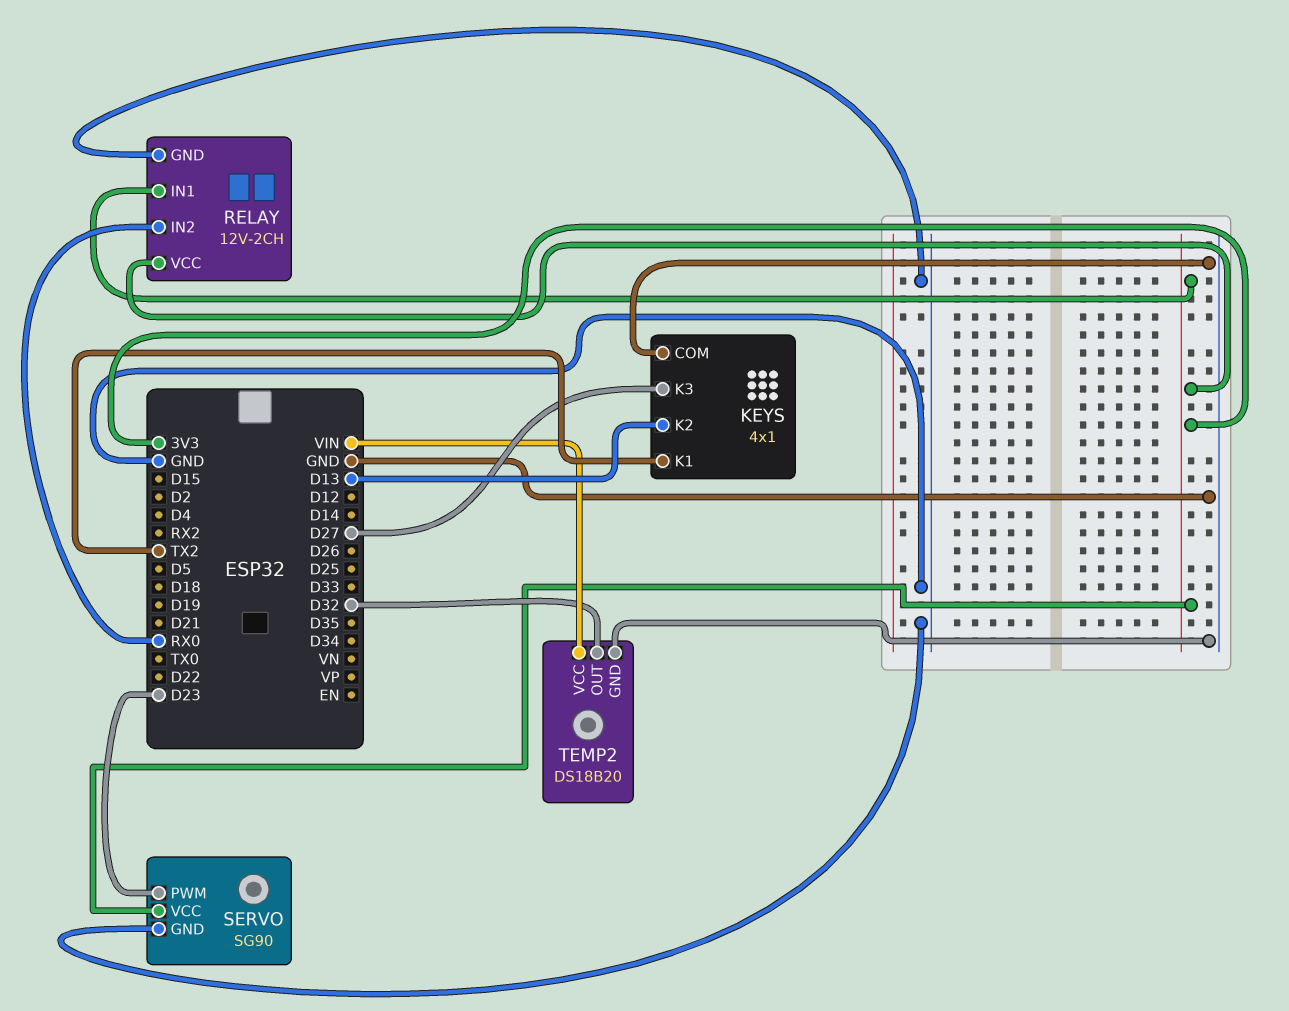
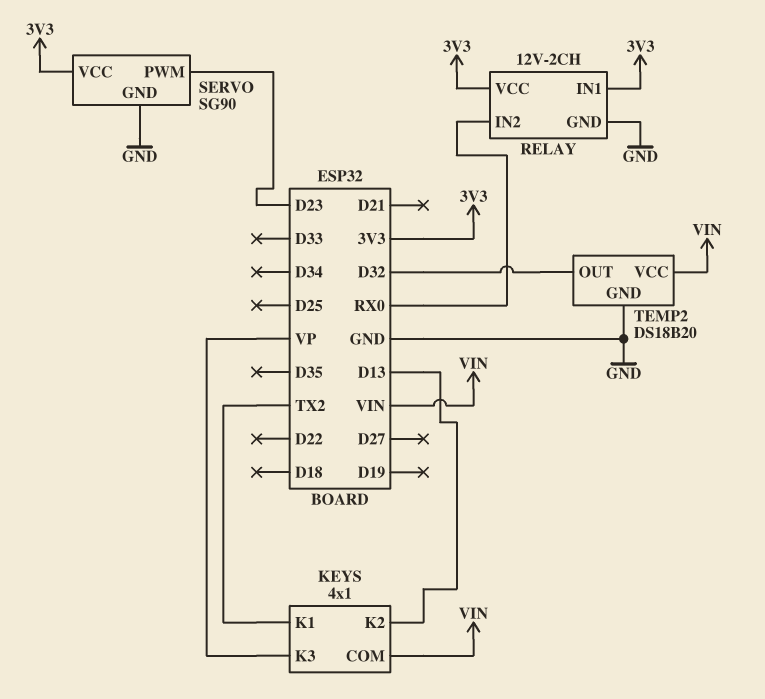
KEYS pin COM: GND -> VIN
KEYS pin K3: D27 -> VP

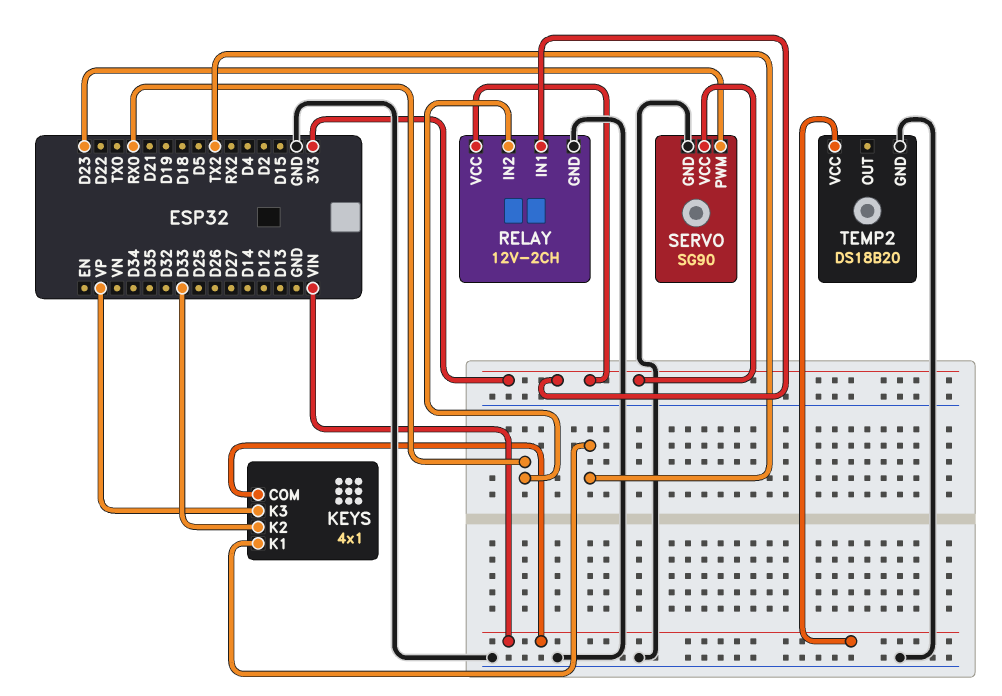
KEYS pin K2: D13 -> D33
TEMP2 pin OUT: D32 -> none

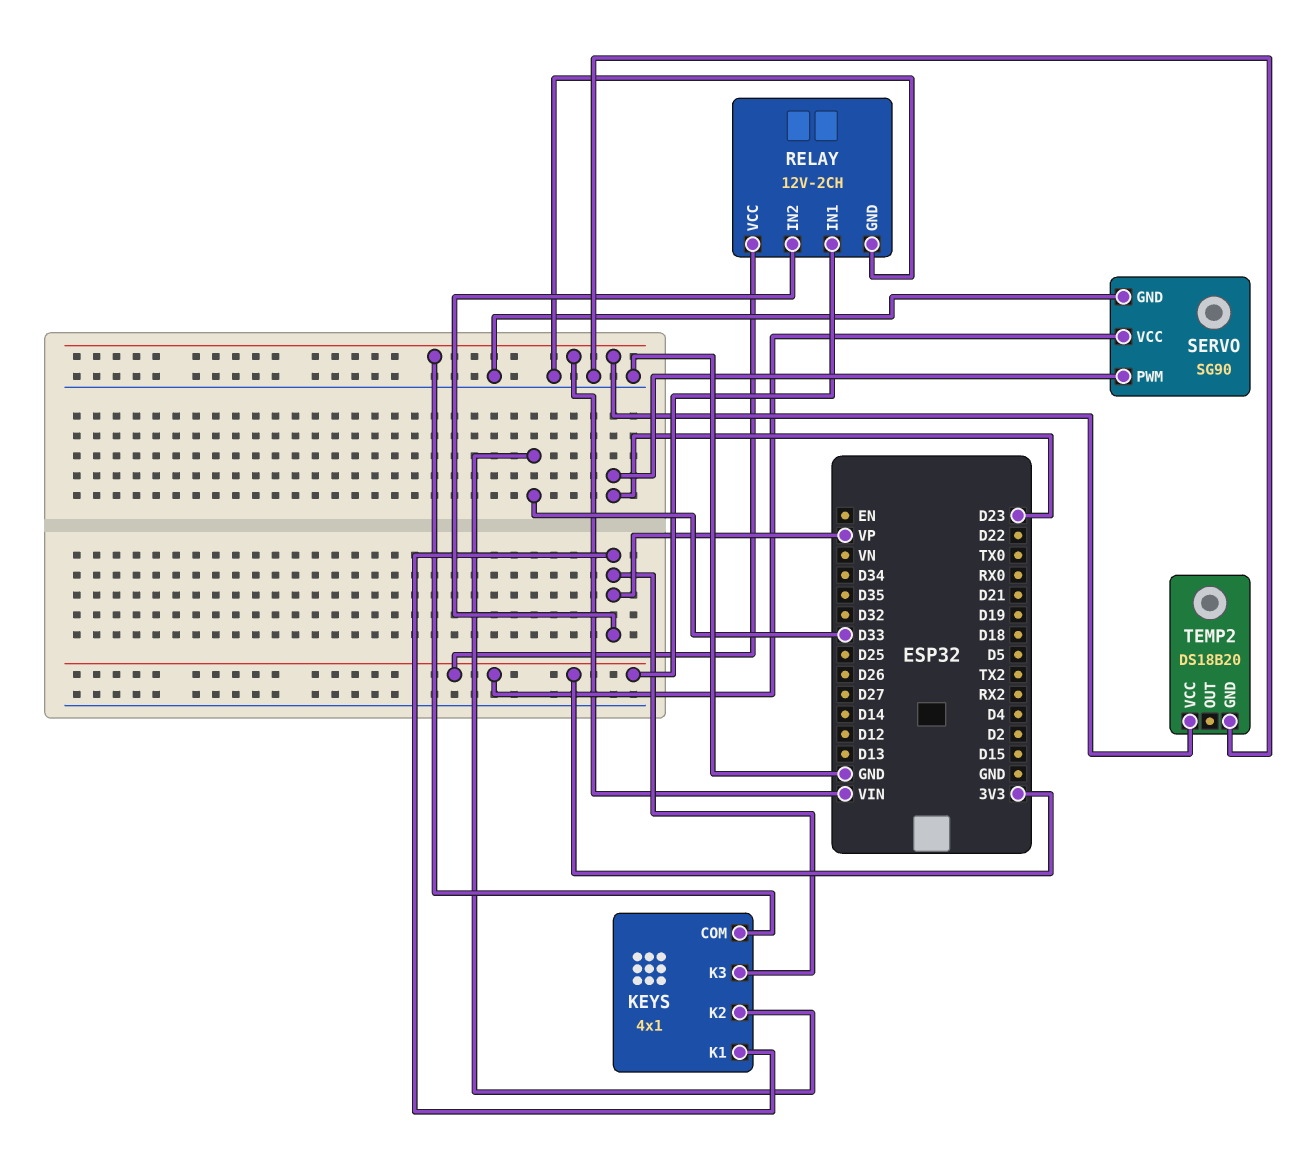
KEYS pin K1: TX2 -> VP
RELAY pin IN2: RX0 -> VP

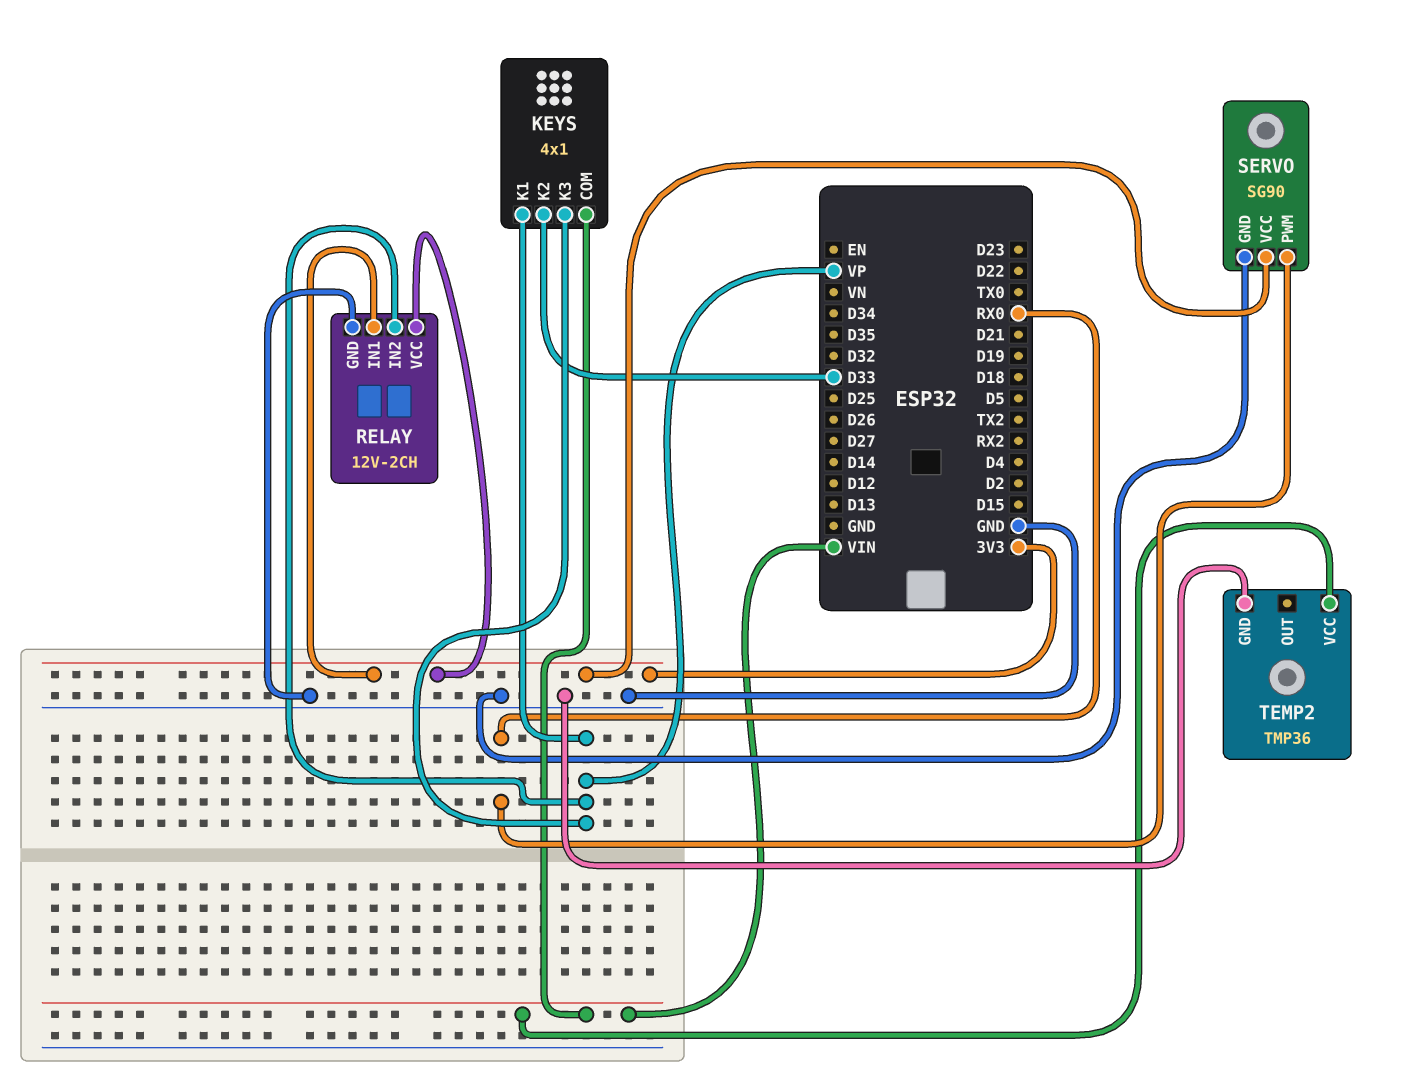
SERVO pin PWM: D23 -> RX0
TEMP2: DS18B20 -> TMP36

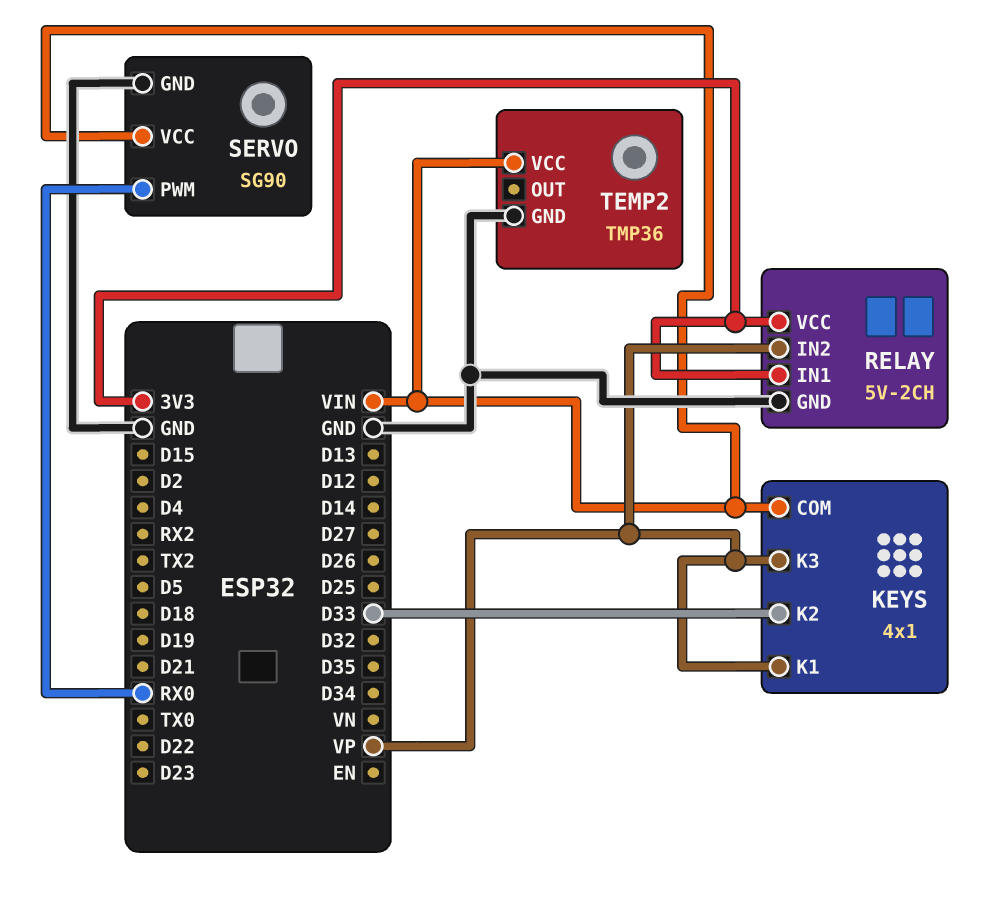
RELAY: 12V-2CH -> 5V-2CH
SERVO pin VCC: 3V3 -> VIN

